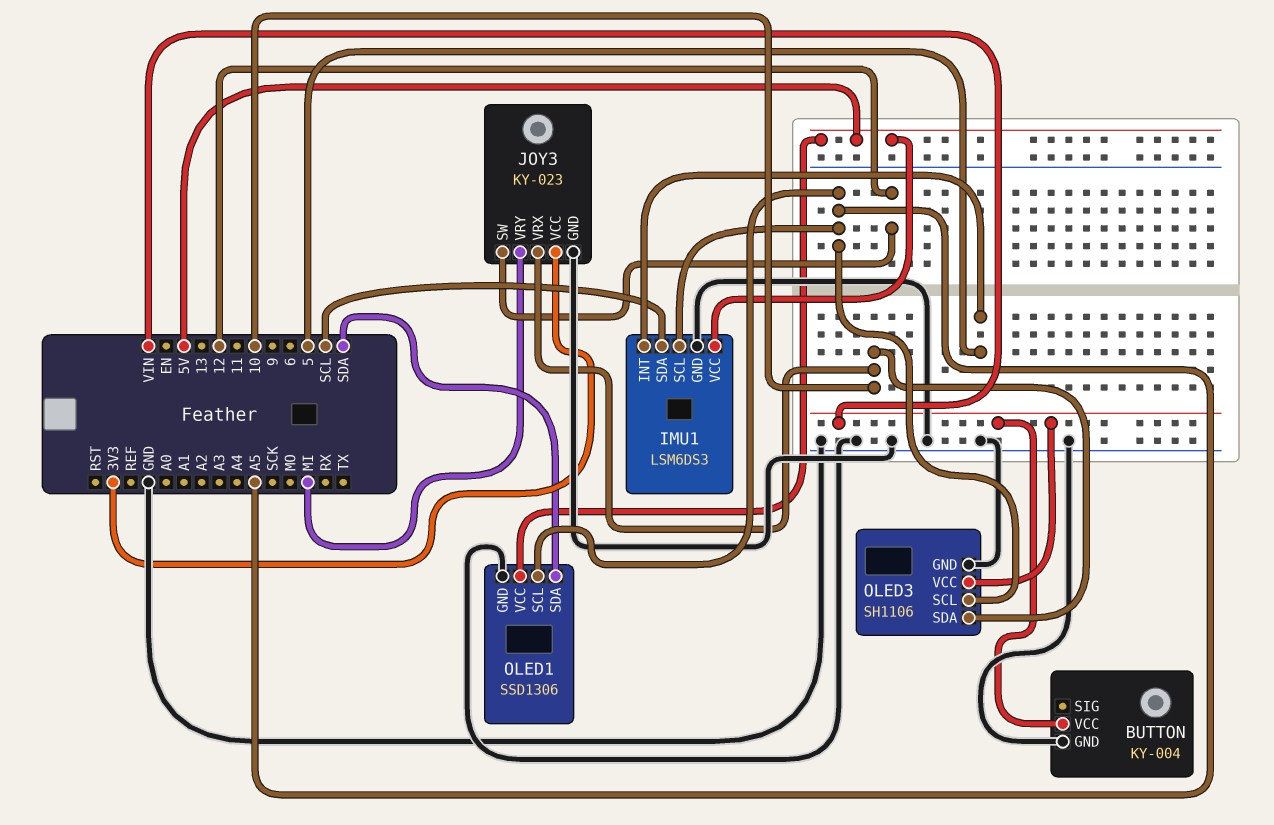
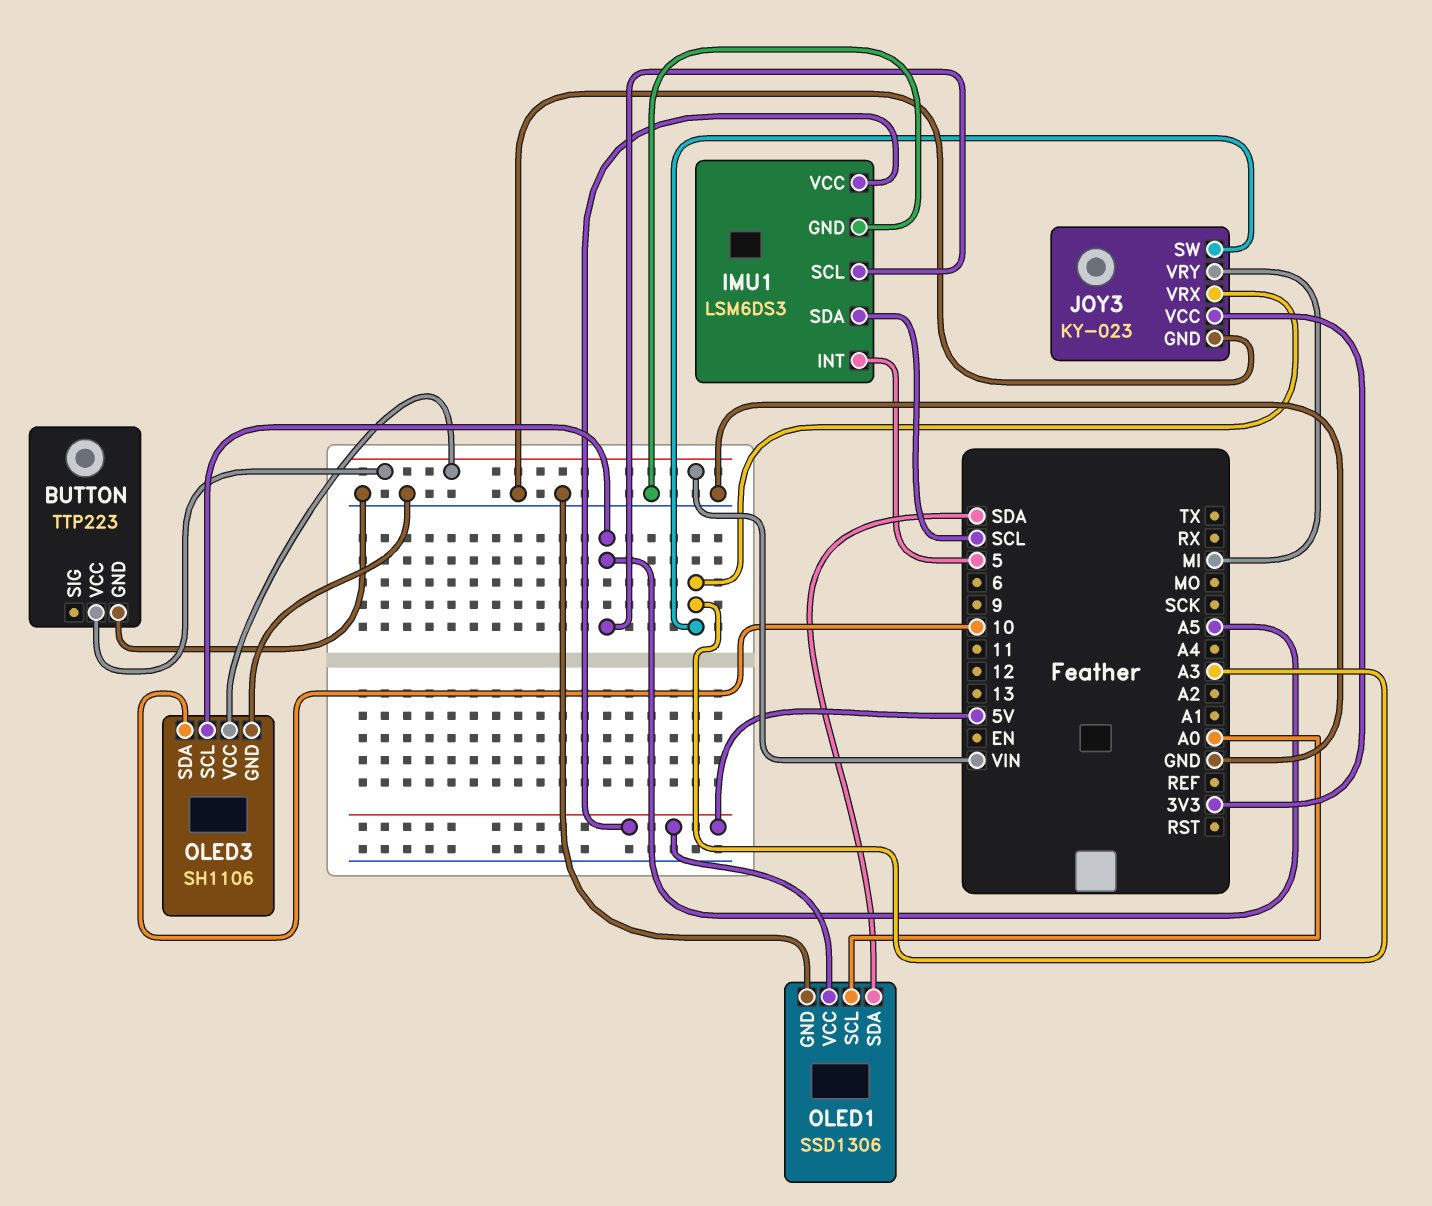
BUTTON: KY-004 -> TTP223
JOY3 pin SW: 12 -> A3
JOY3 pin VRX: 10 -> A3
OLED1 pin SCL: A5 -> A0

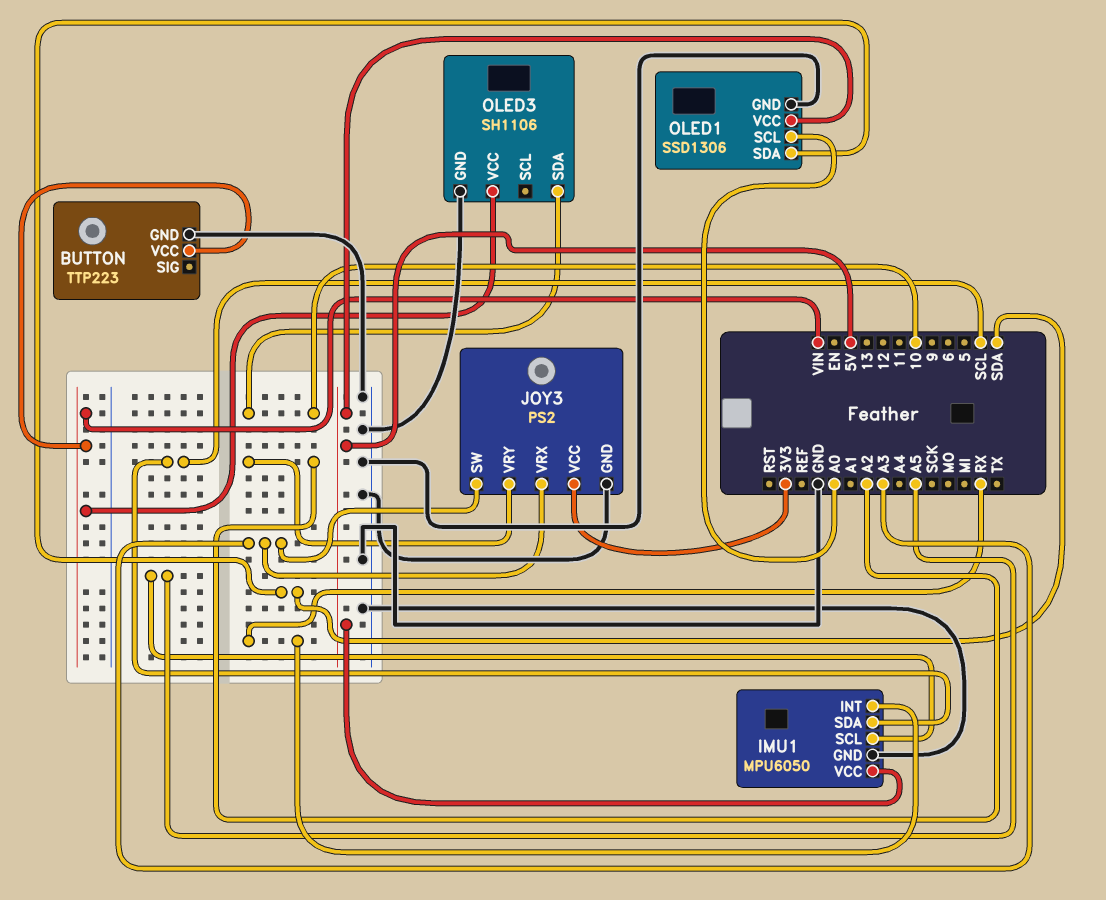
IMU1: LSM6DS3 -> MPU6050
IMU1 pin INT: 5 -> RX
JOY3: KY-023 -> PS2
JOY3 pin VRY: MI -> A2
OLED3 pin SCL: A5 -> none

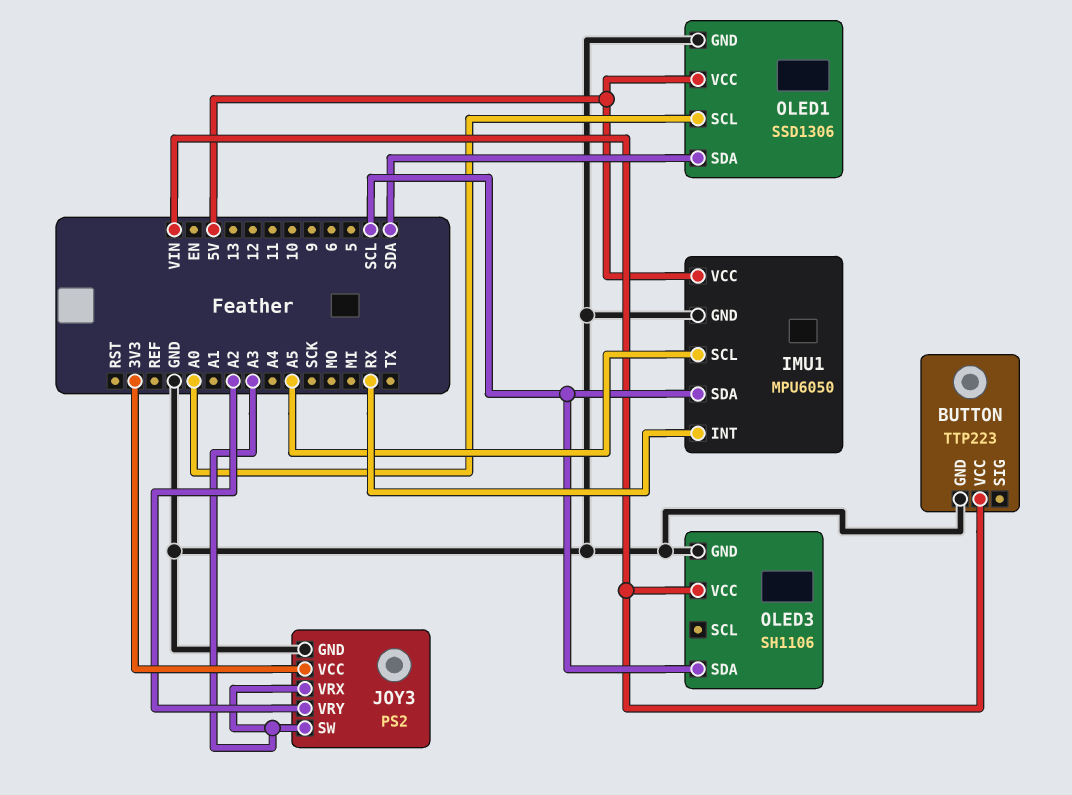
OLED3 pin SDA: 10 -> SCL

